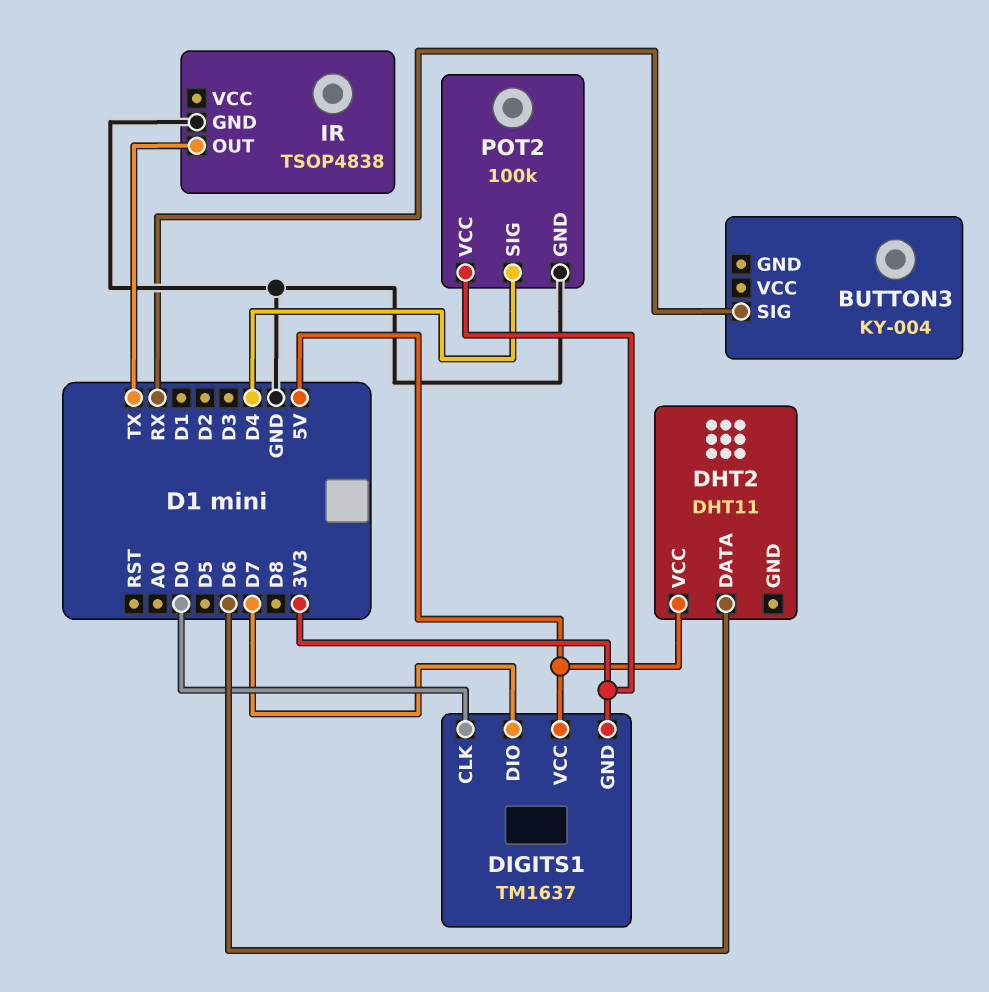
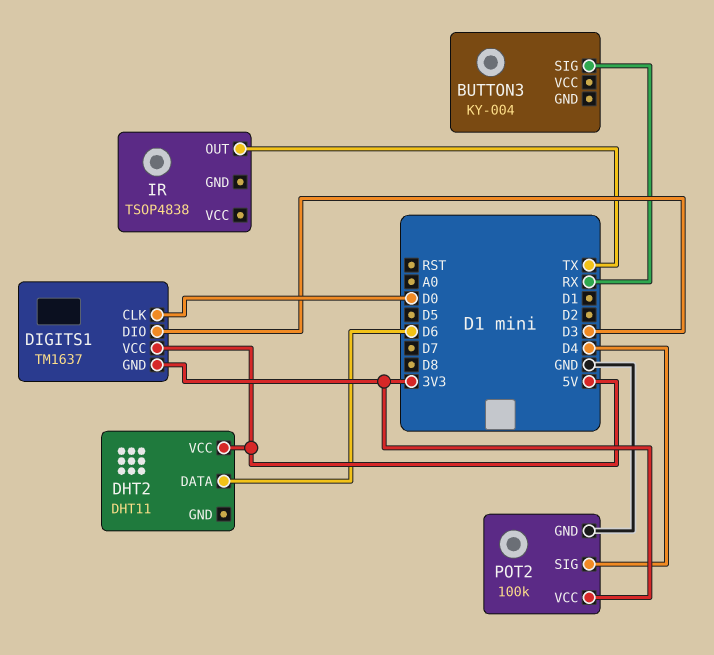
DIGITS1 pin DIO: D7 -> D3
IR pin GND: GND -> none

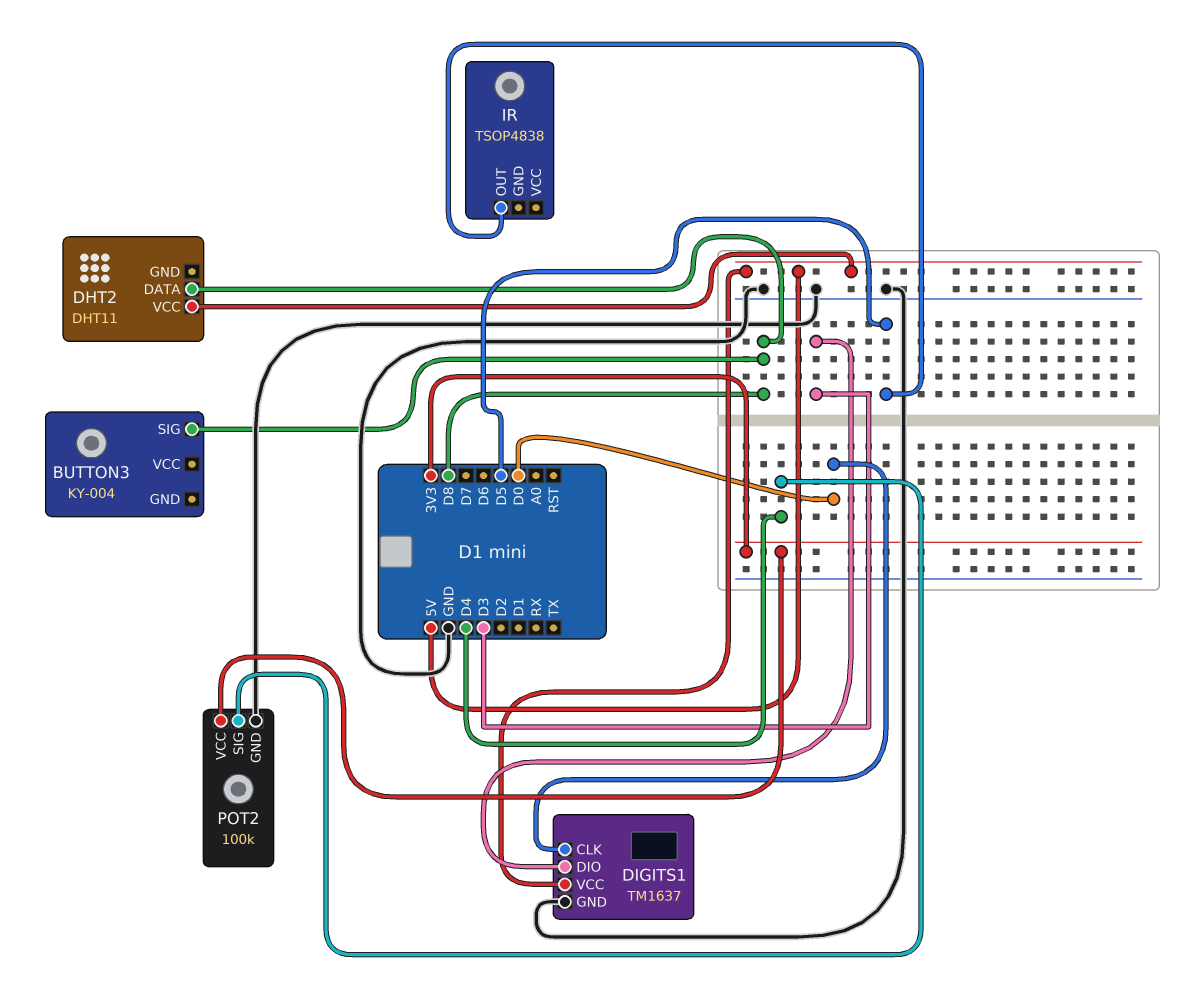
BUTTON3 pin SIG: RX -> D8
DHT2 pin DATA: D6 -> D8
DIGITS1 pin GND: 3V3 -> GND
IR pin OUT: TX -> D5

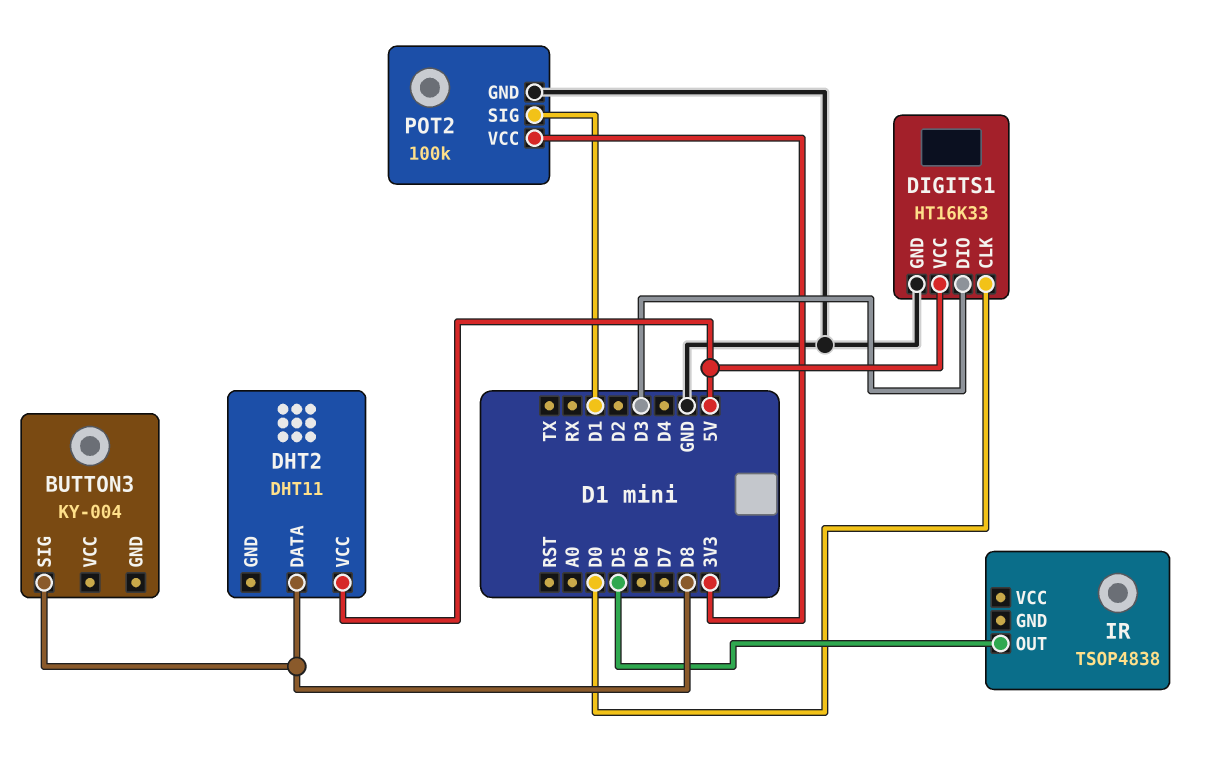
DIGITS1: TM1637 -> HT16K33
POT2 pin SIG: D4 -> D1

